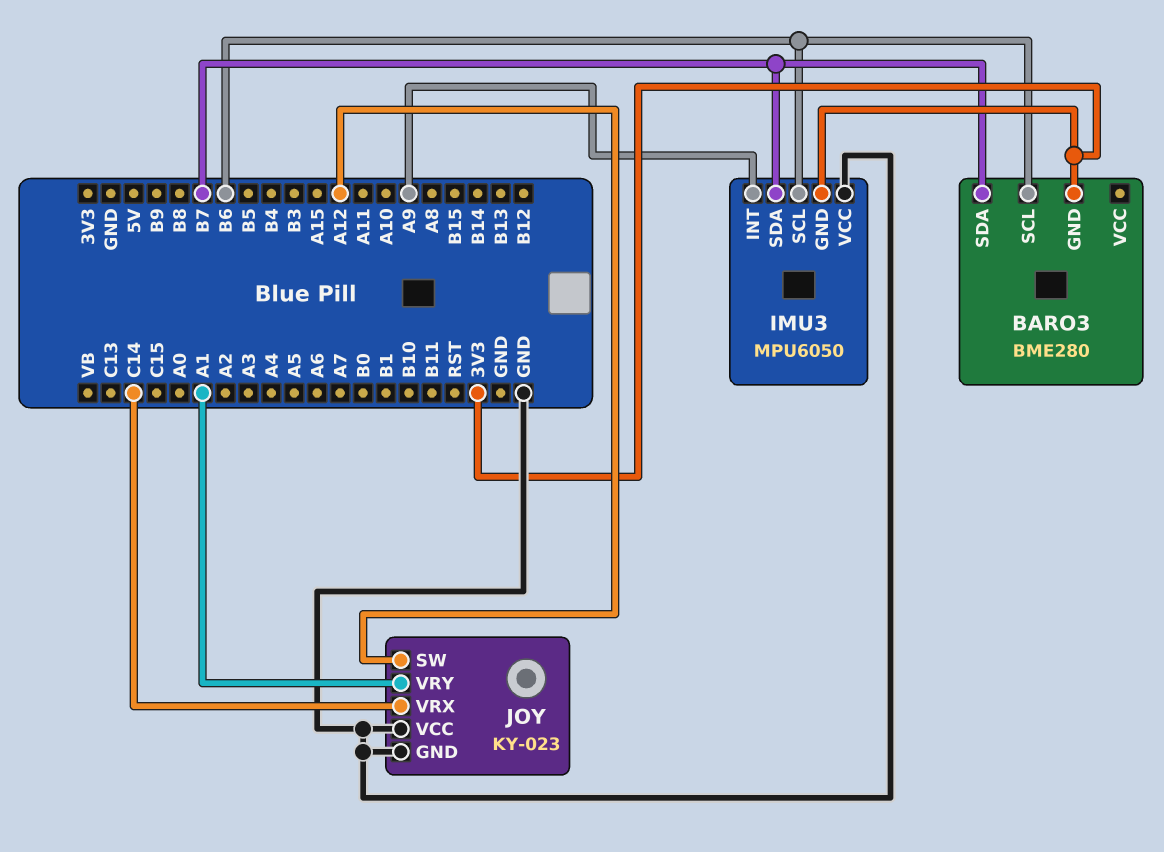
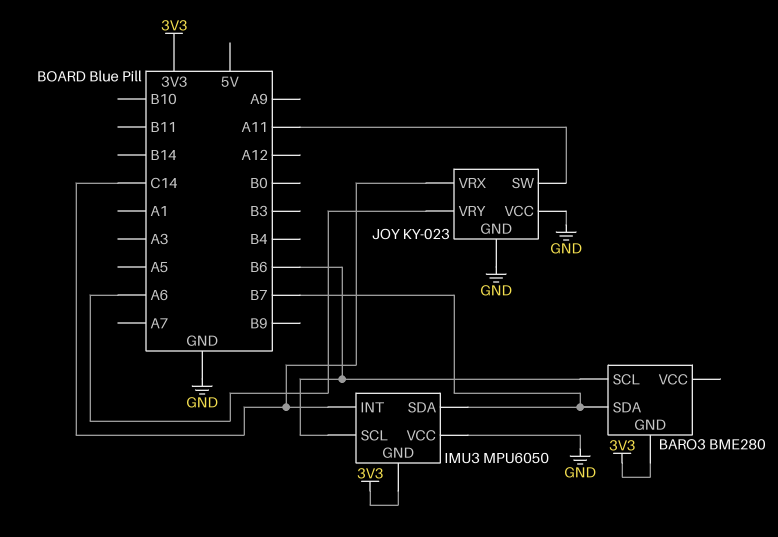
IMU3 pin INT: A9 -> C14
JOY pin SW: A12 -> A11
JOY pin VRY: A1 -> A6

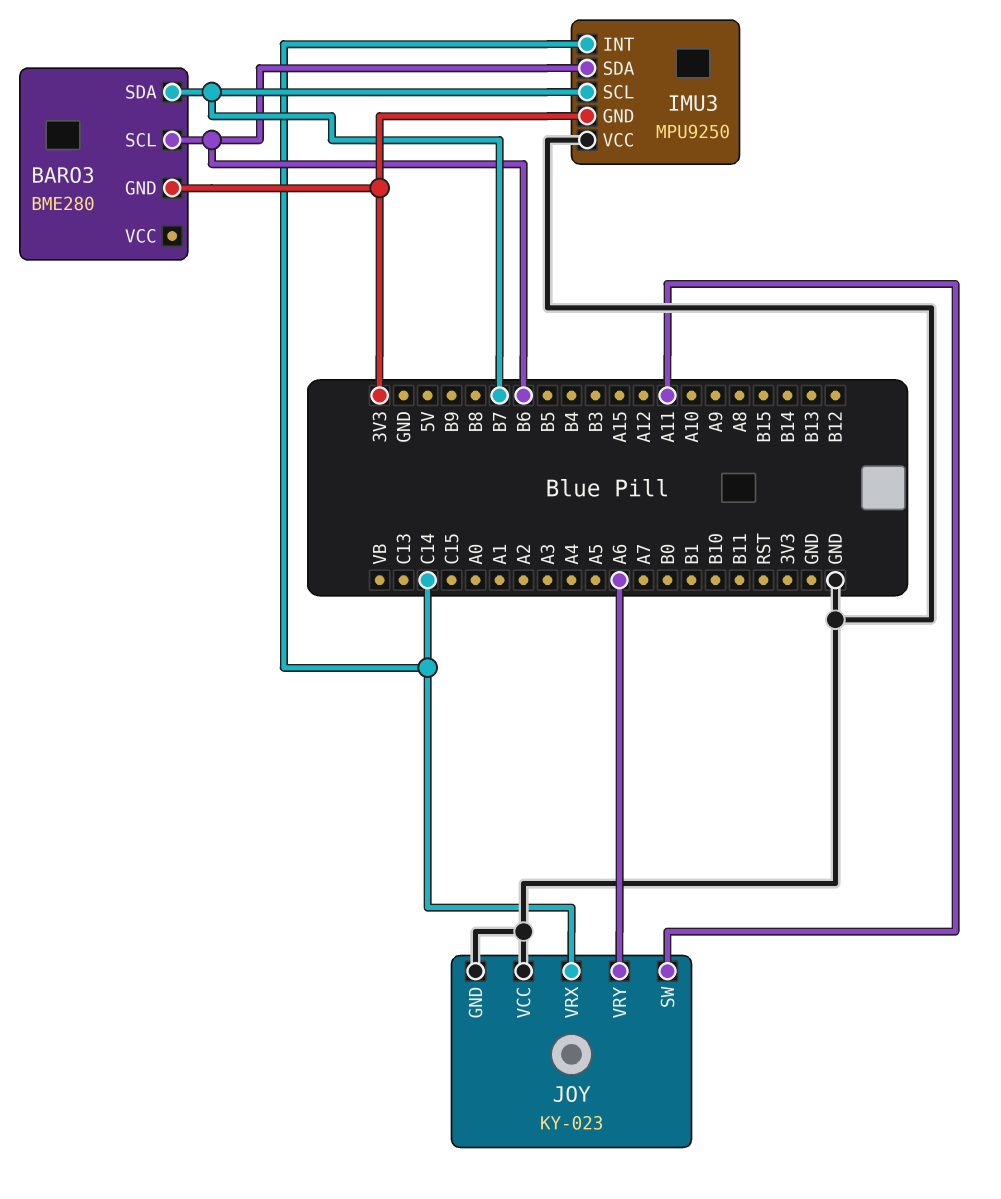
IMU3: MPU6050 -> MPU9250
IMU3 pin SCL: B6 -> B7
IMU3 pin SDA: B7 -> B6

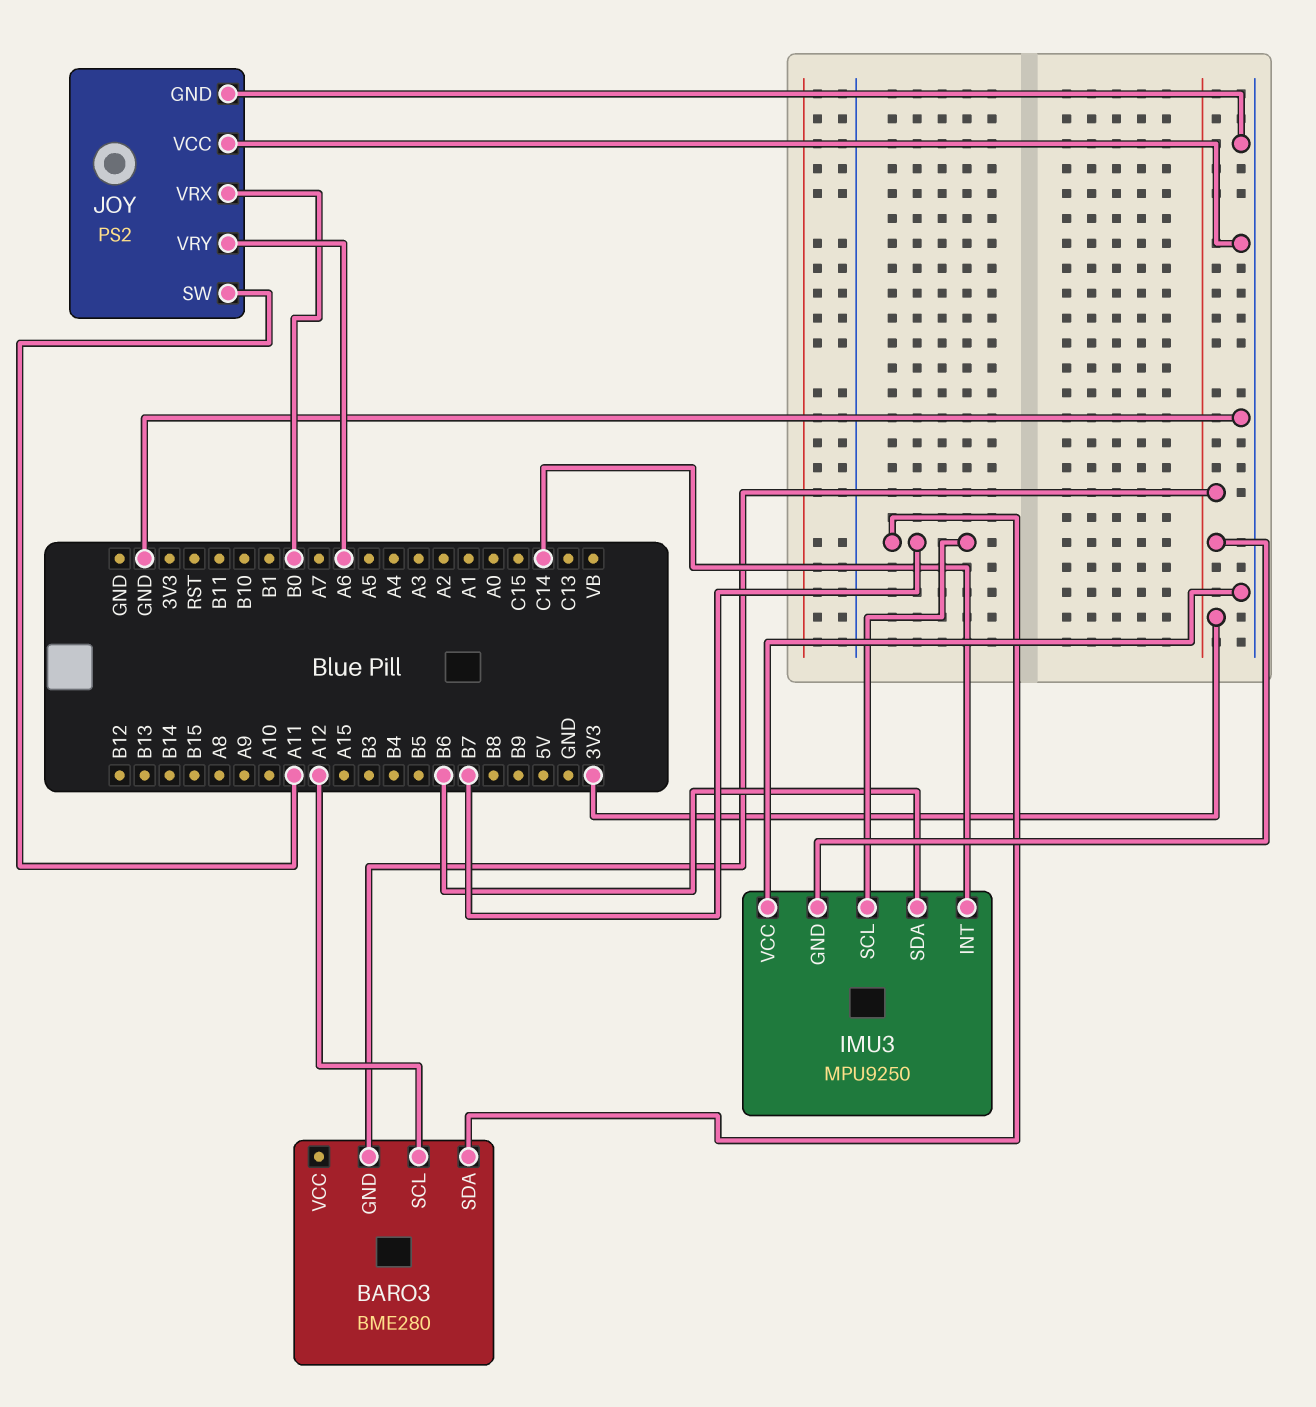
BARO3 pin SCL: B6 -> A12
JOY: KY-023 -> PS2
JOY pin VRX: C14 -> B0

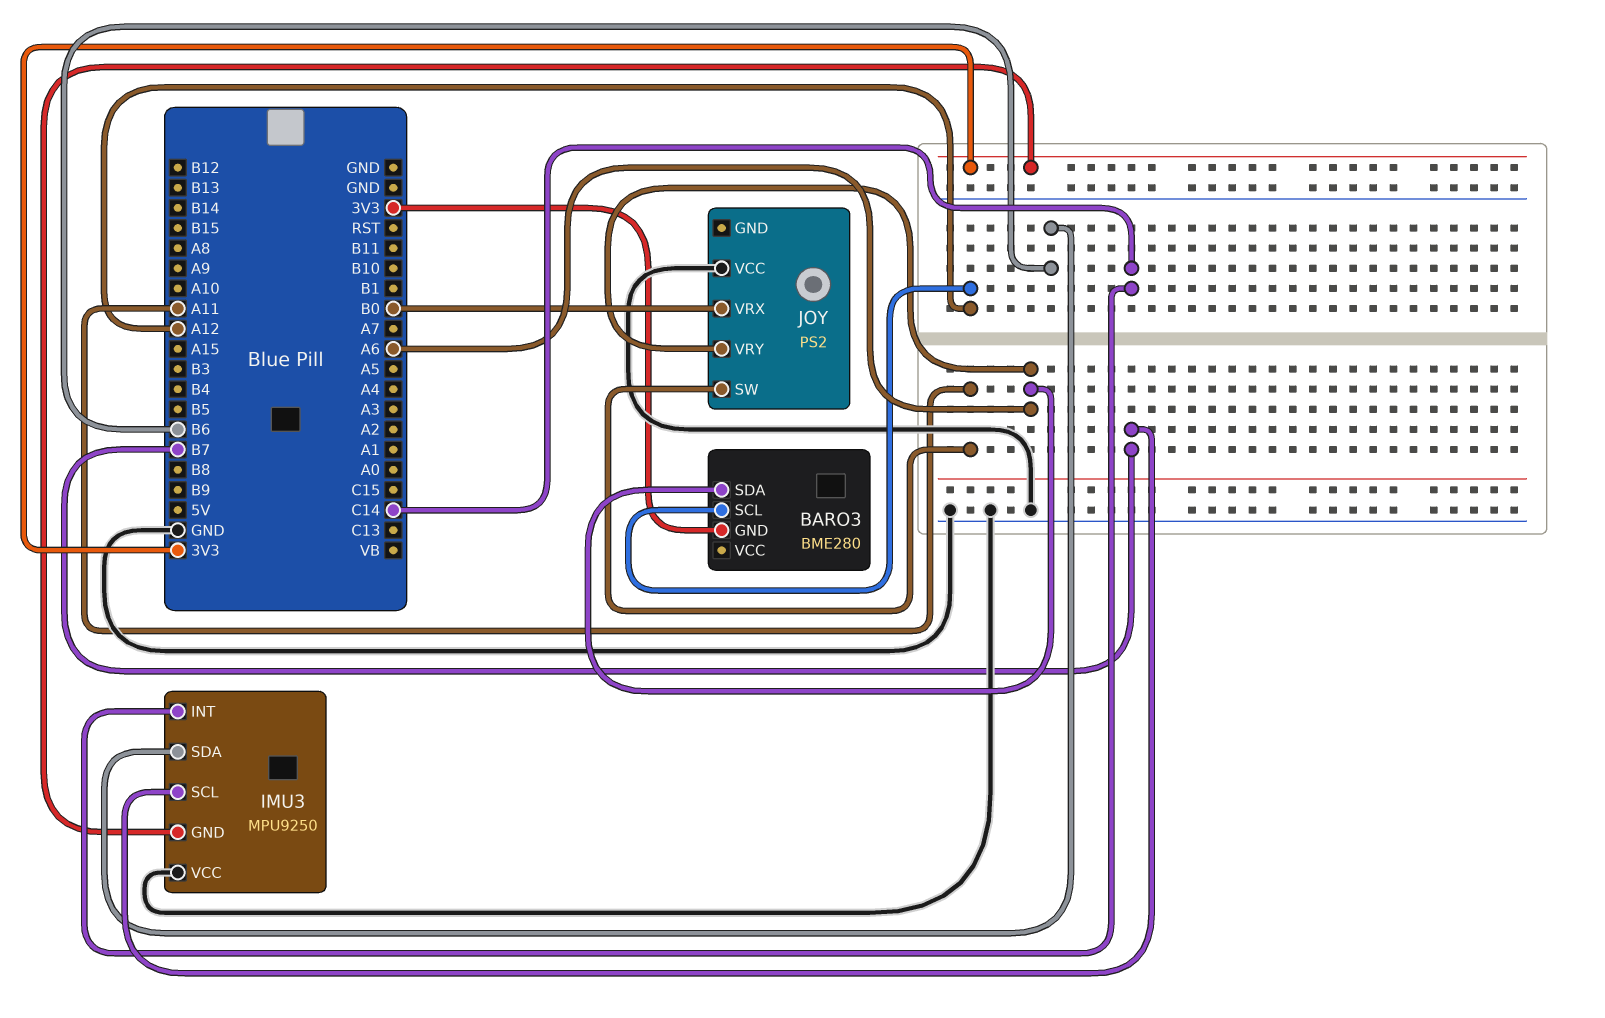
BARO3 pin SDA: B7 -> A6
JOY pin GND: GND -> none

